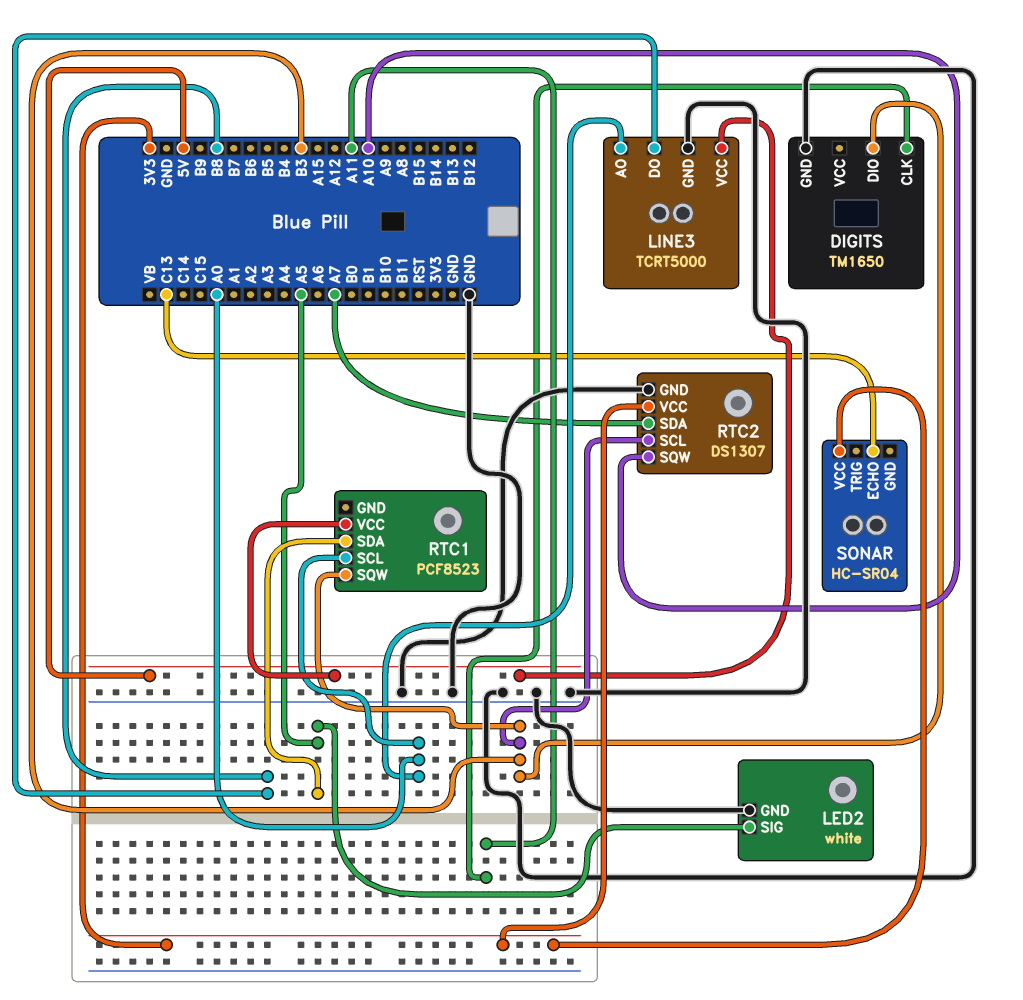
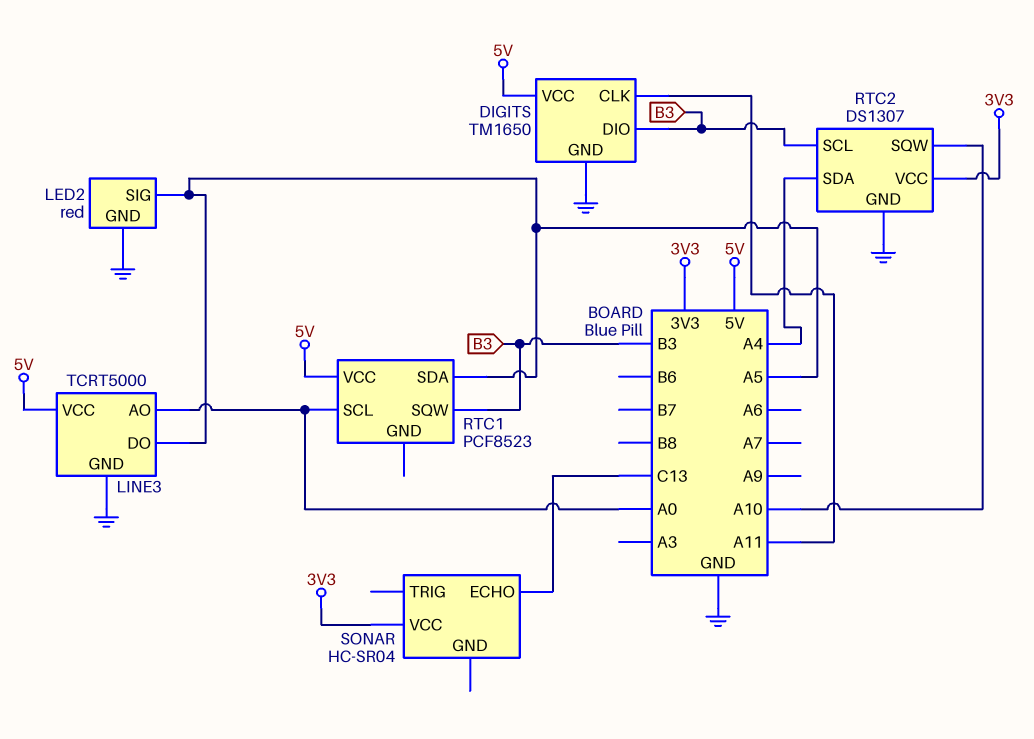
DIGITS pin VCC: none -> 5V
LED2: white -> red
LINE3 pin DO: B8 -> A5
RTC2 pin SDA: A7 -> A4

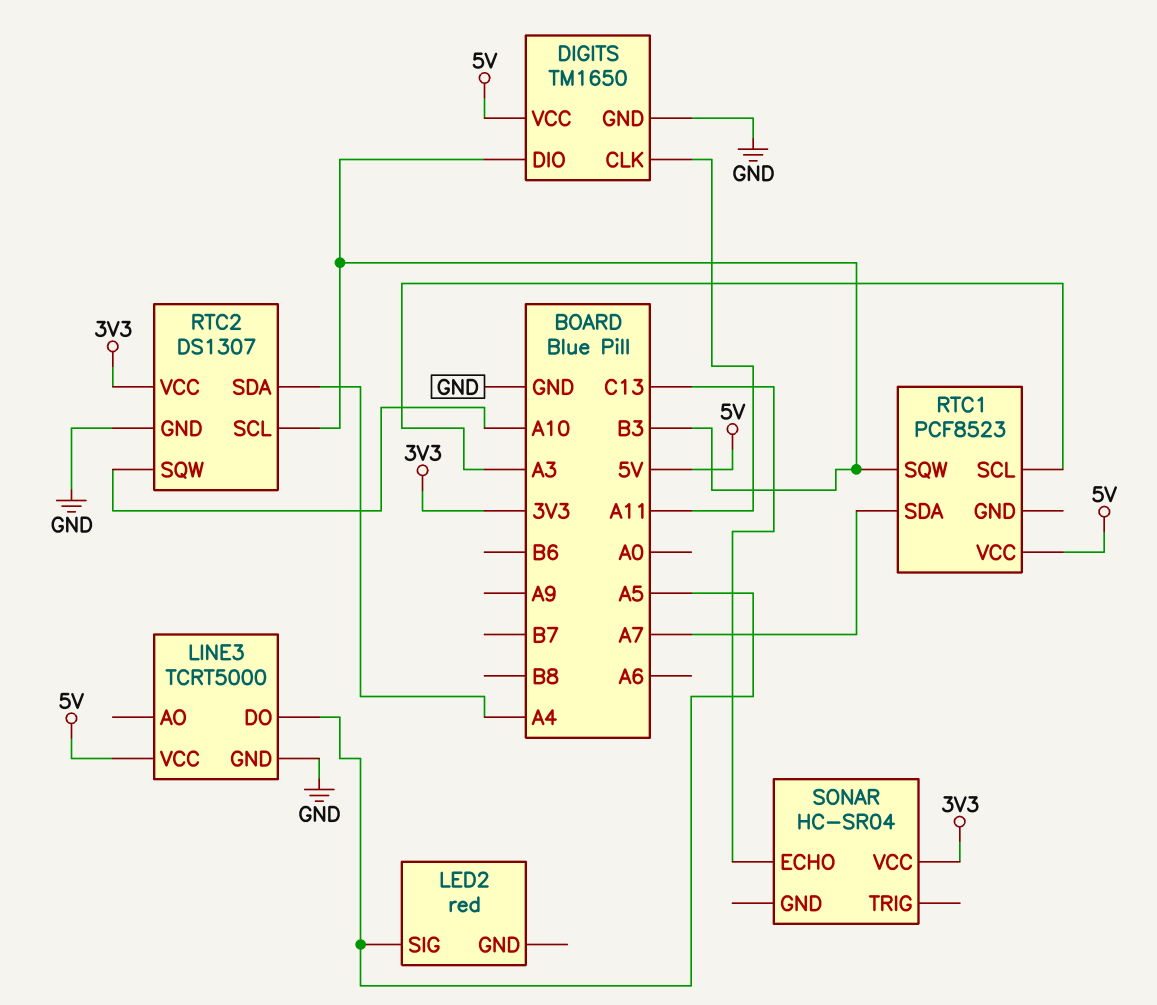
LED2 pin GND: GND -> none
LINE3 pin AO: A0 -> none
RTC1 pin SCL: A0 -> A3
RTC1 pin SDA: A5 -> A7

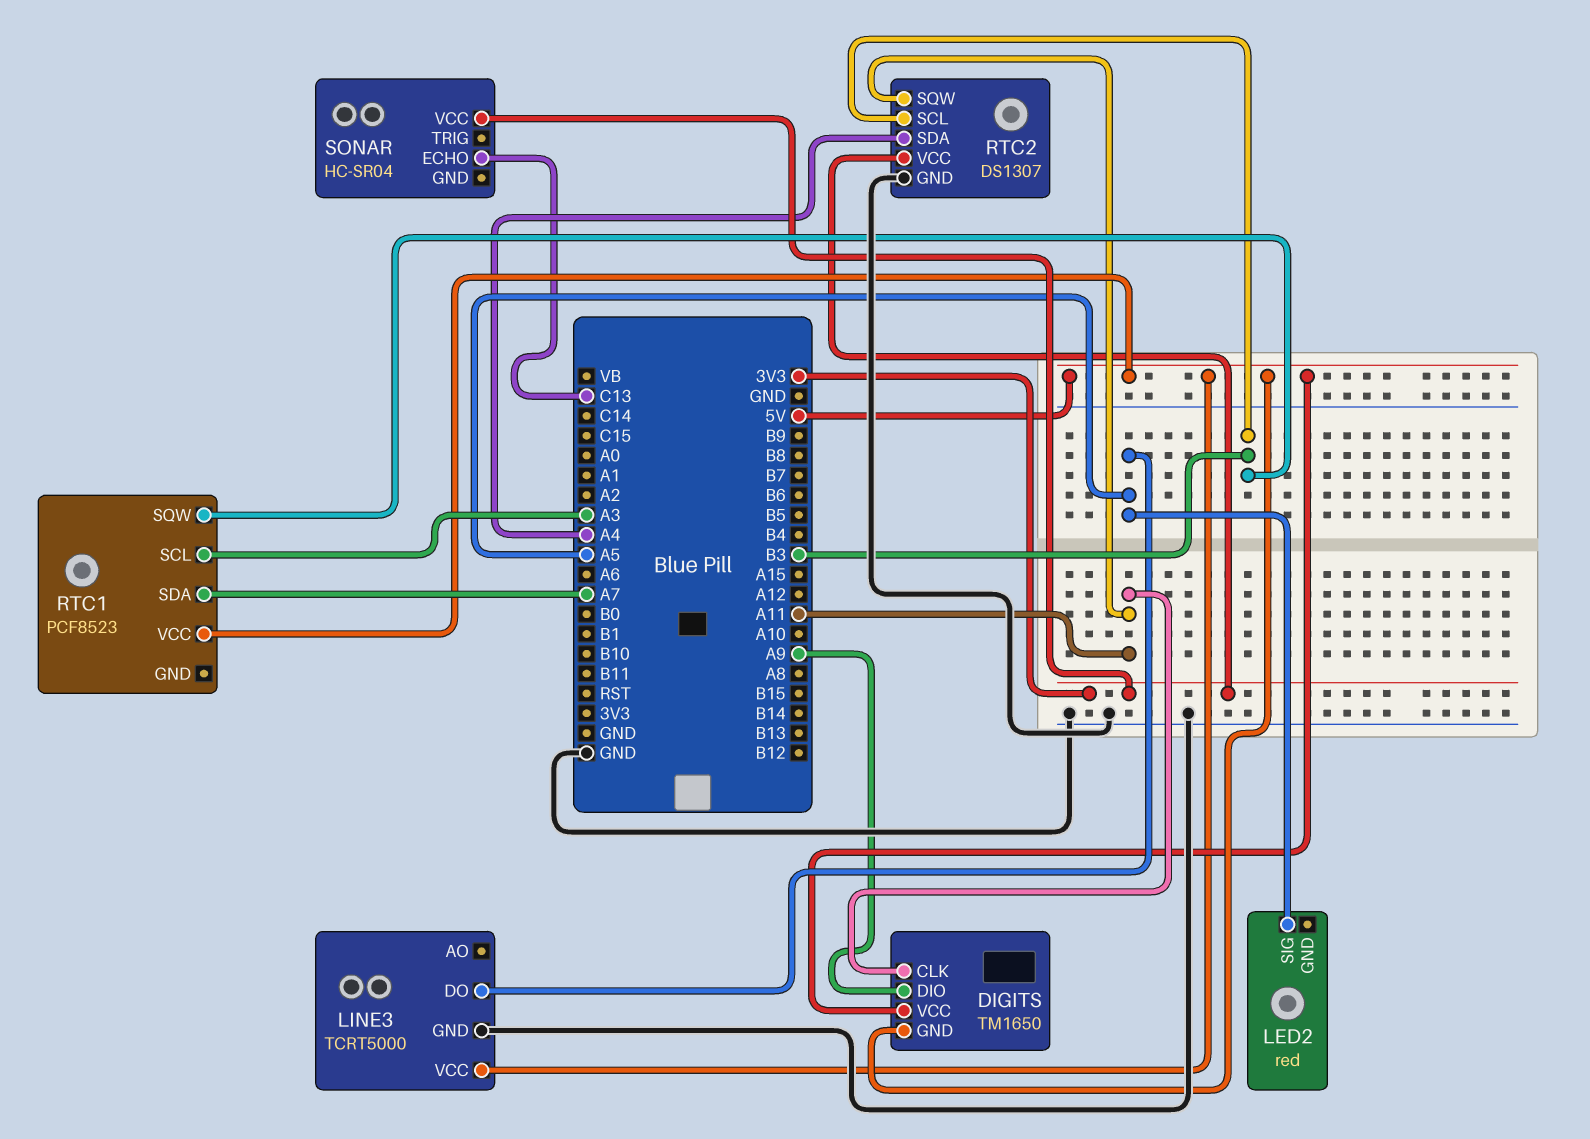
DIGITS pin DIO: B3 -> A9
DIGITS pin GND: GND -> 5V
RTC2 pin SQW: A10 -> A11

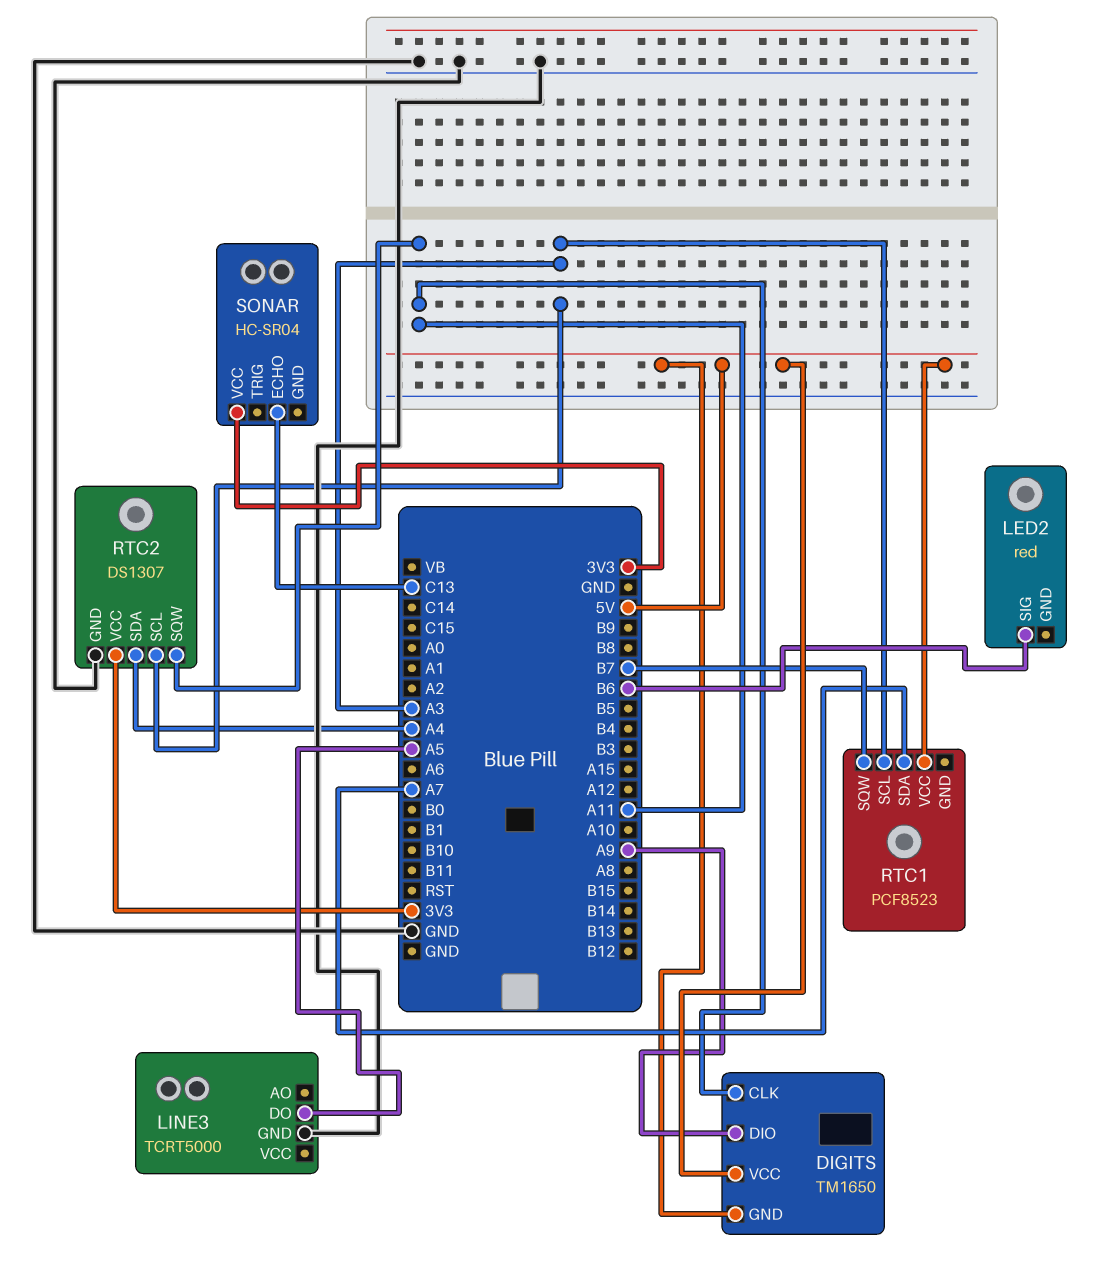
LED2 pin SIG: A5 -> B6
LINE3 pin VCC: 5V -> none
RTC1 pin SQW: B3 -> B7
RTC2 pin SCL: B3 -> A3

